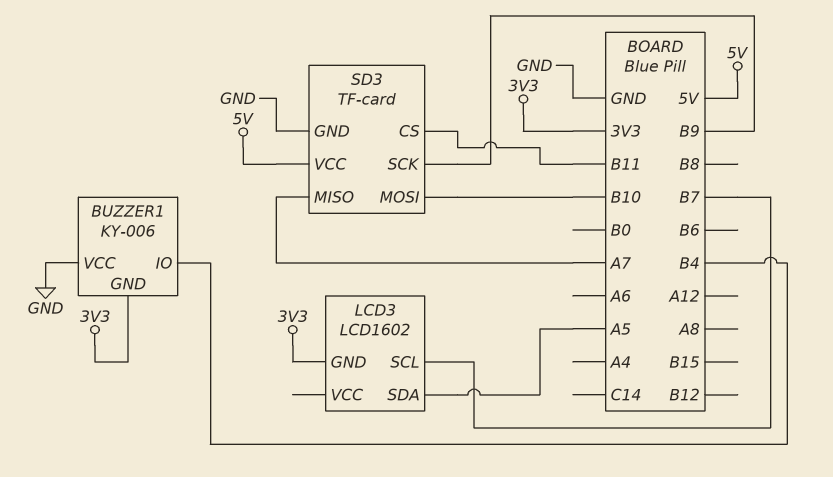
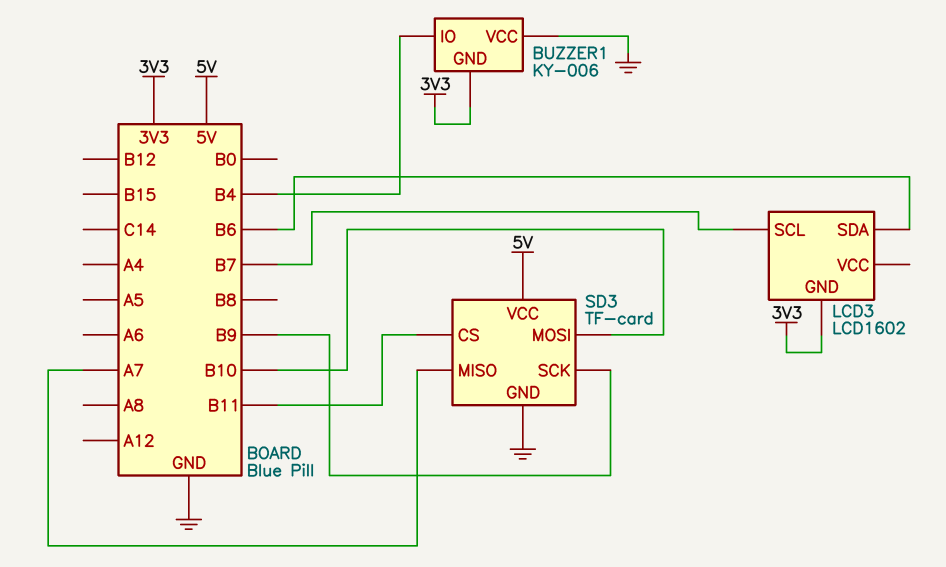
LCD3 pin SDA: A5 -> B6

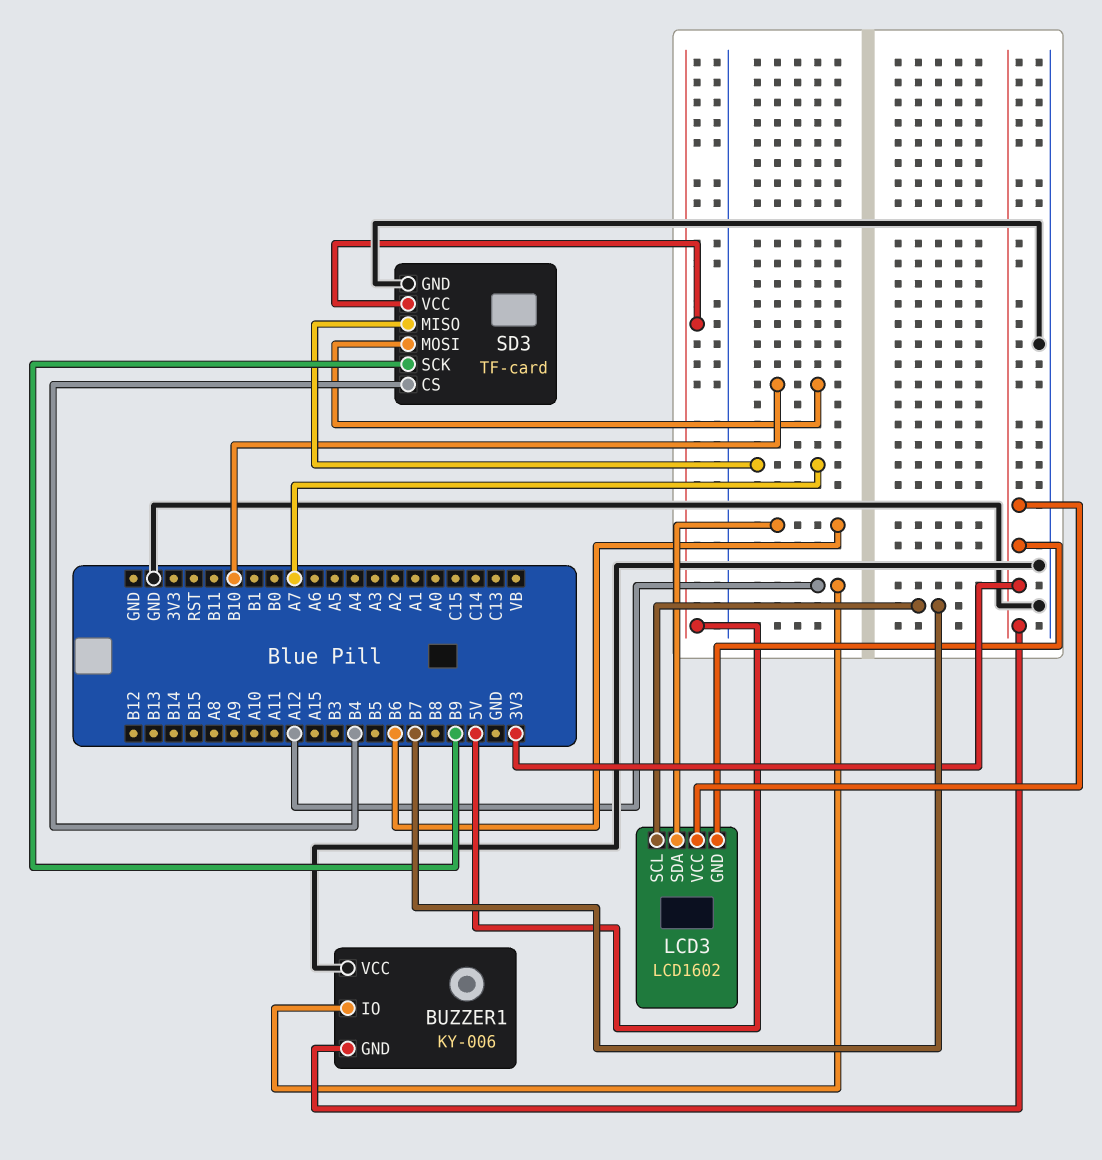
BUZZER1 pin IO: B4 -> A12
LCD3 pin VCC: none -> 3V3
SD3 pin CS: B11 -> B4

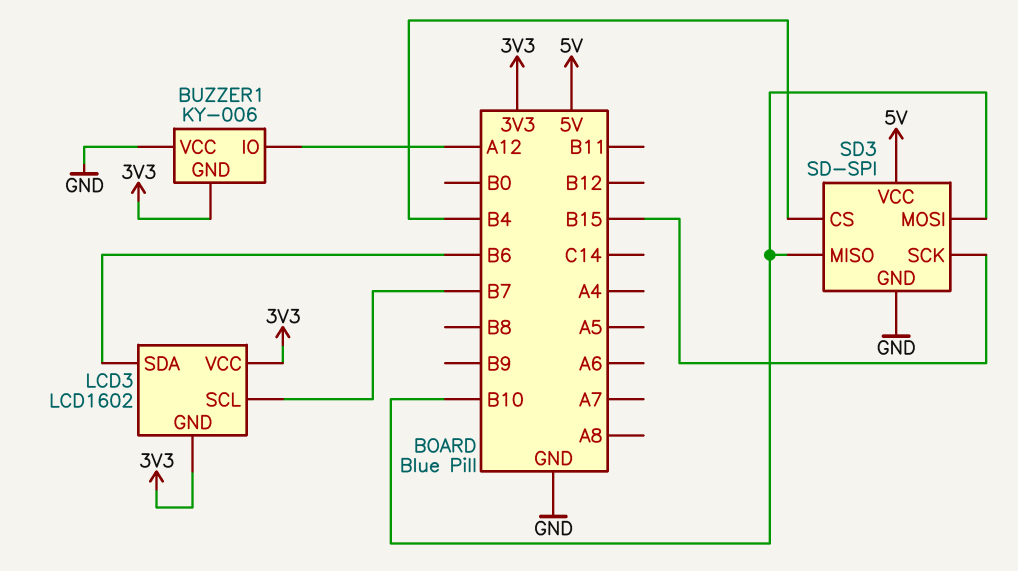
SD3: TF-card -> SD-SPI
SD3 pin MISO: A7 -> B10
SD3 pin SCK: B9 -> B15

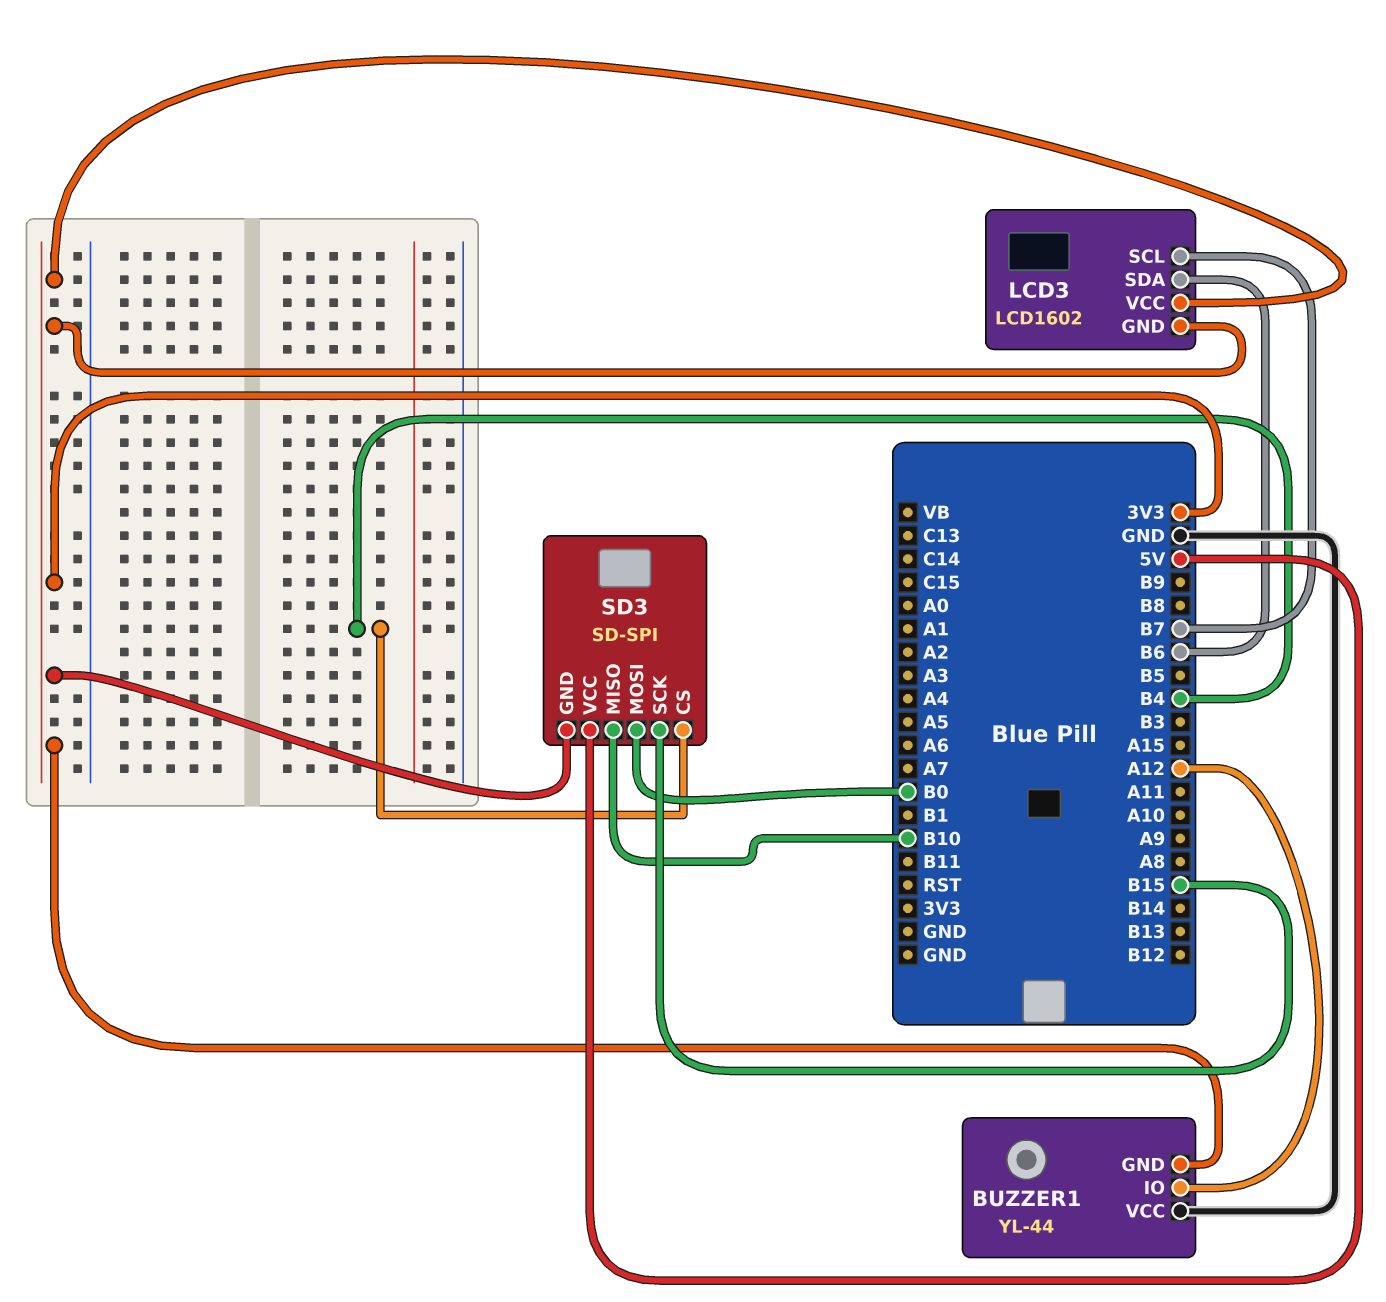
BUZZER1: KY-006 -> YL-44
SD3 pin GND: GND -> 3V3
SD3 pin MOSI: B10 -> B0

